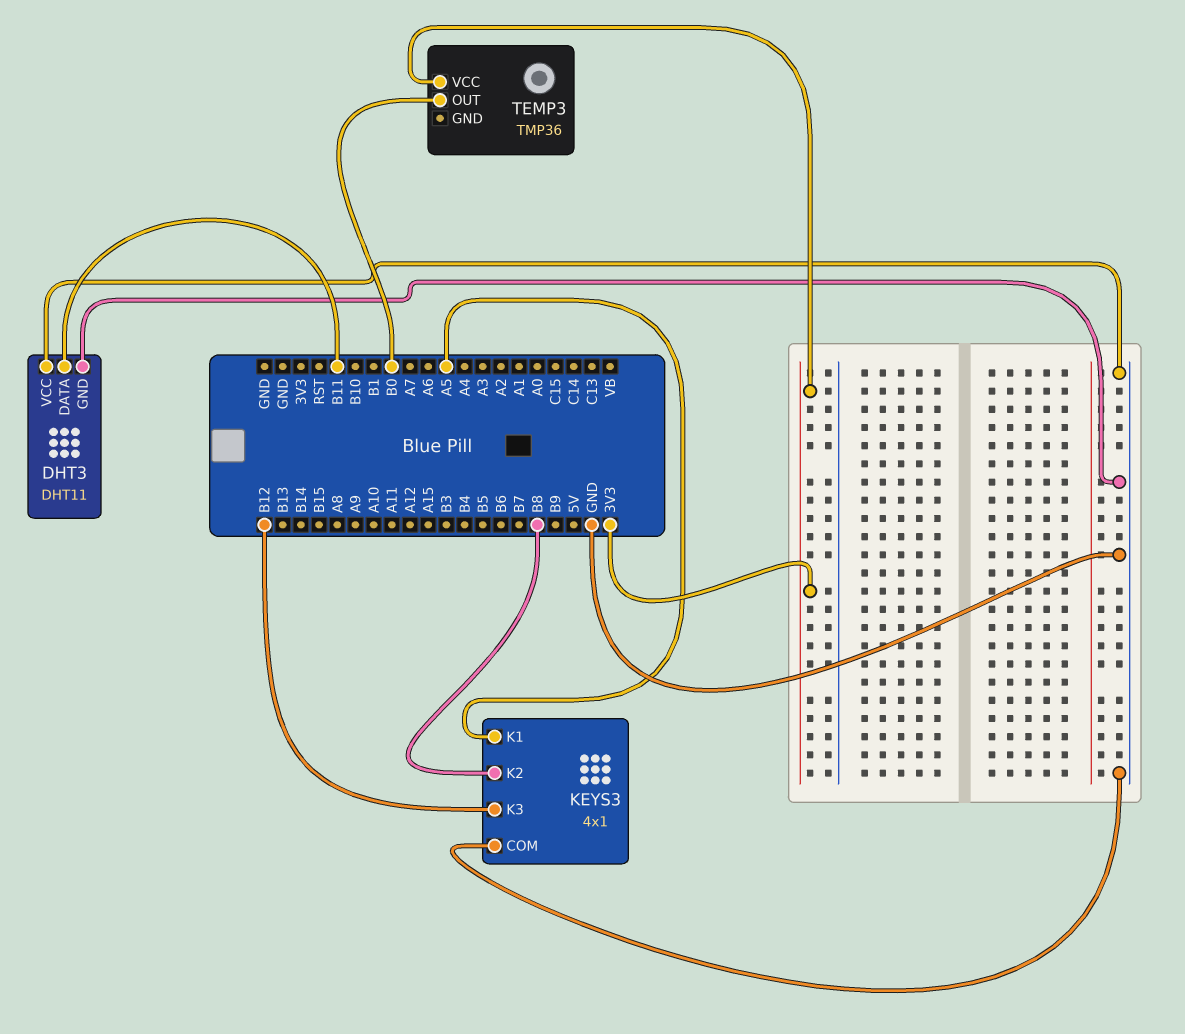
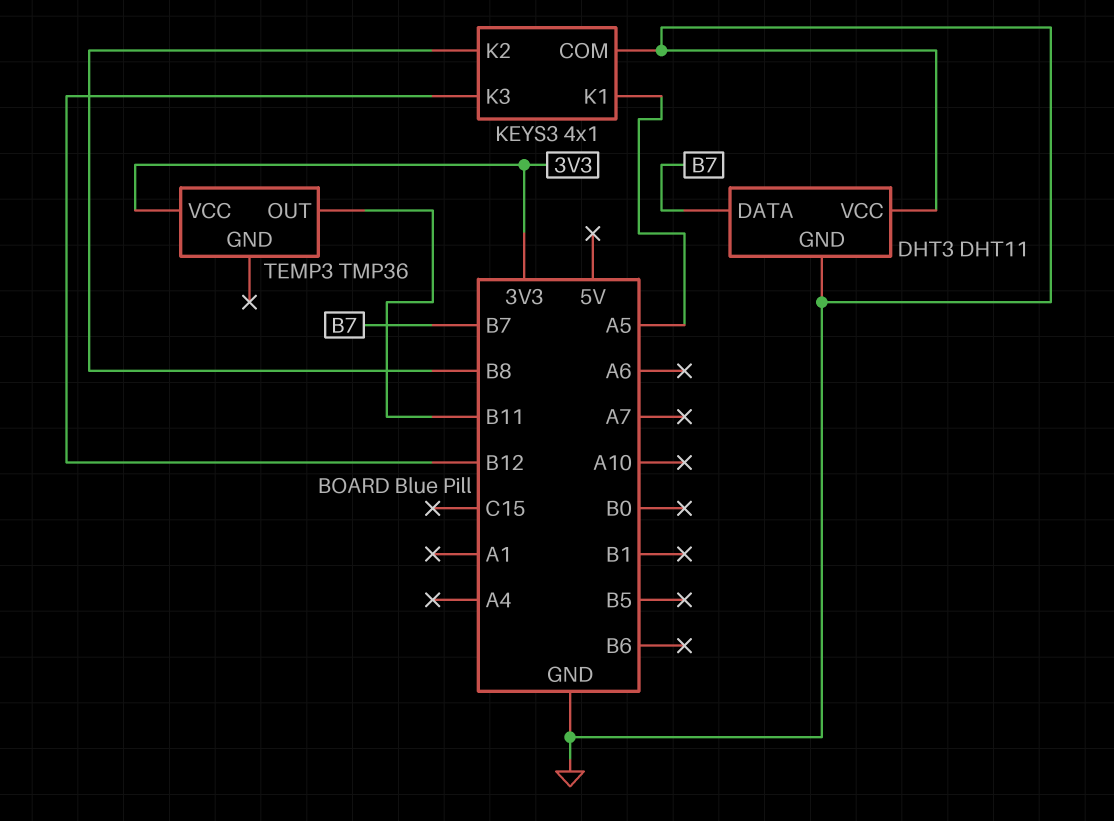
DHT3 pin DATA: B11 -> B7
TEMP3 pin OUT: B0 -> B11

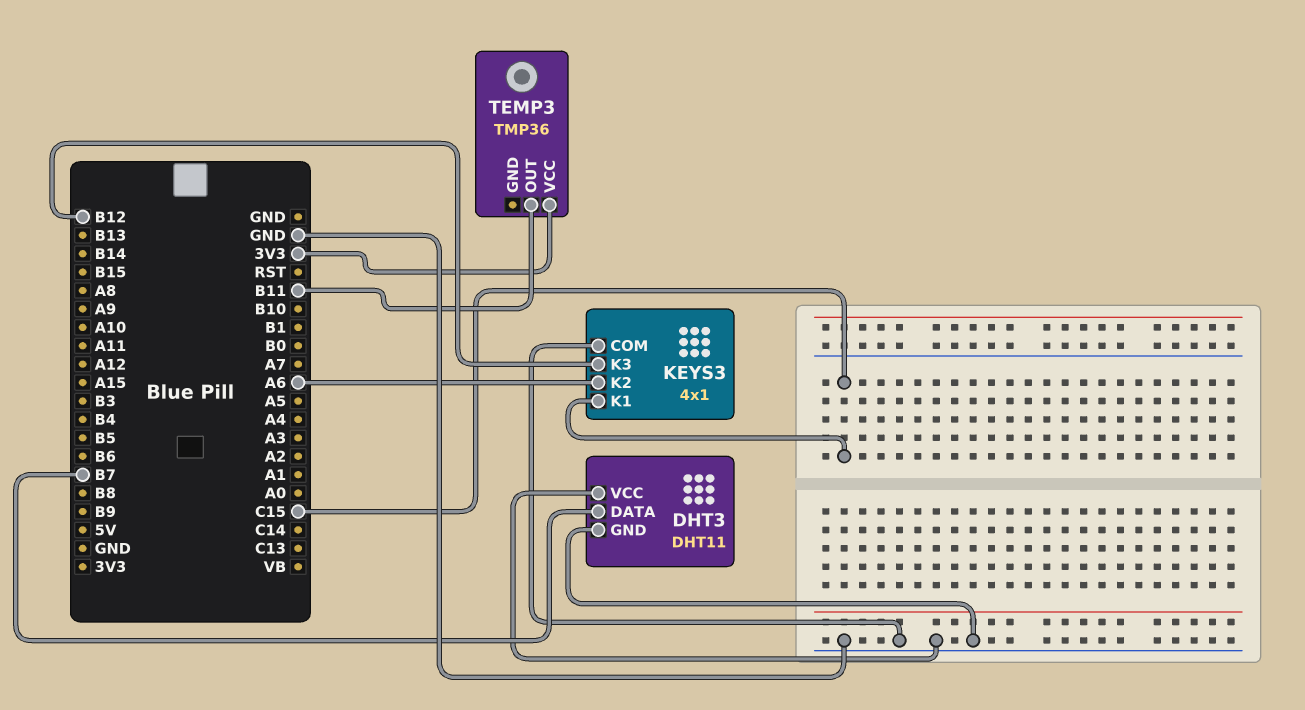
KEYS3 pin K1: A5 -> C15
KEYS3 pin K2: B8 -> A6

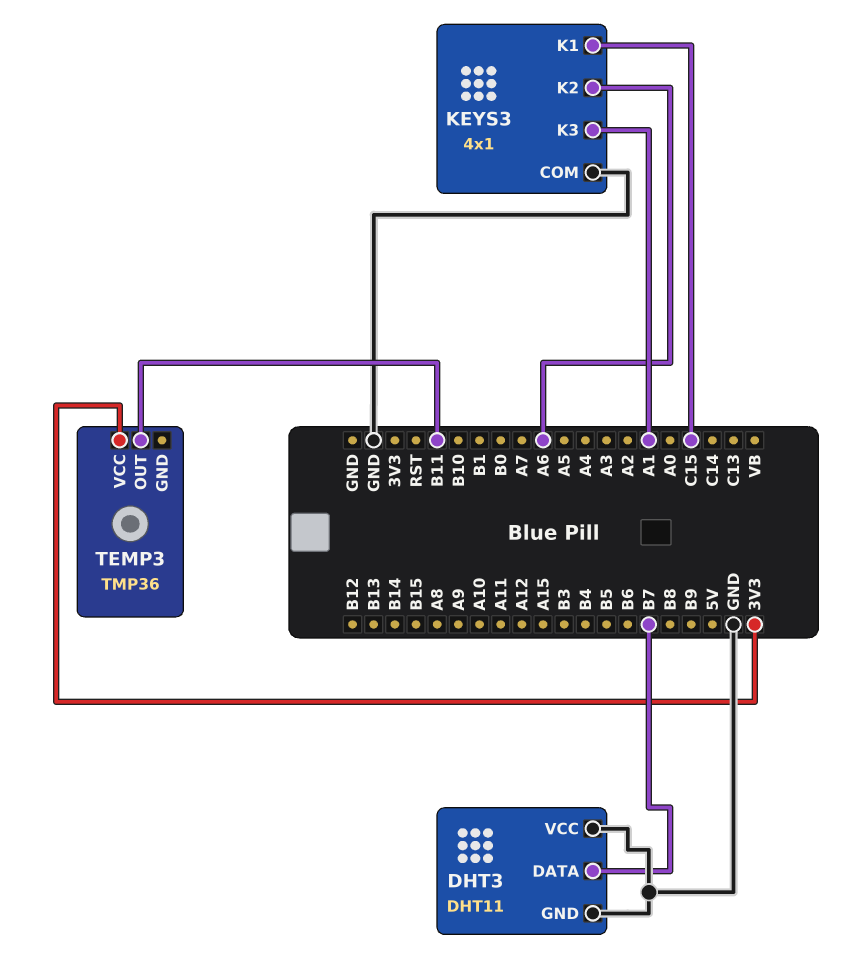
KEYS3 pin K3: B12 -> A1

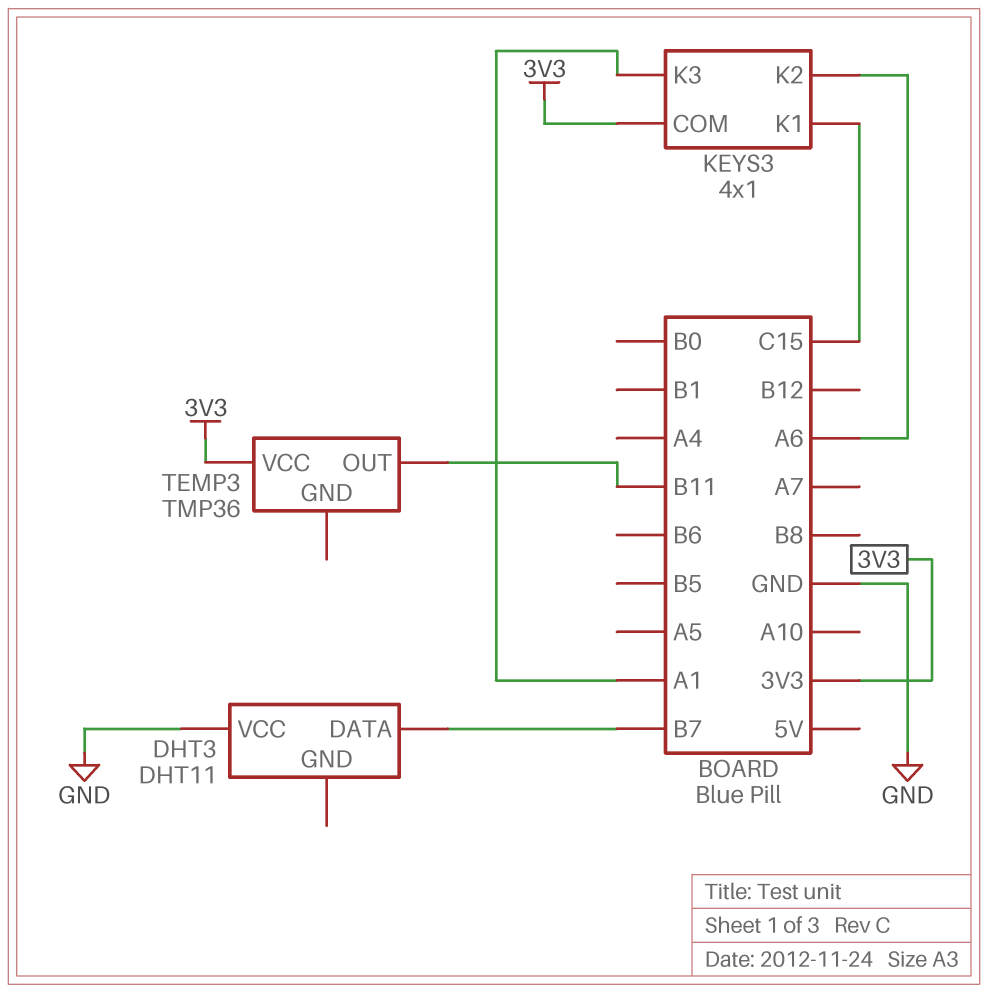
DHT3 pin GND: GND -> none
KEYS3 pin COM: GND -> 3V3

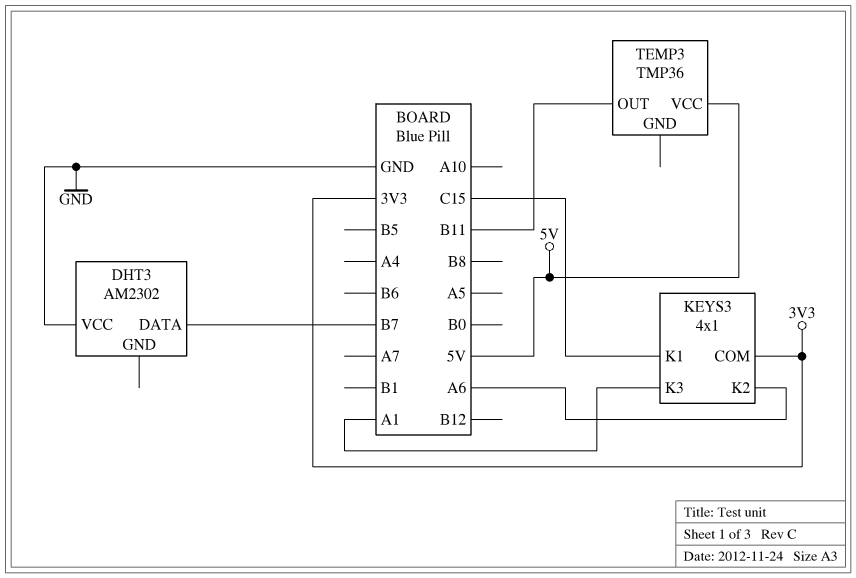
DHT3: DHT11 -> AM2302
TEMP3 pin VCC: 3V3 -> 5V

